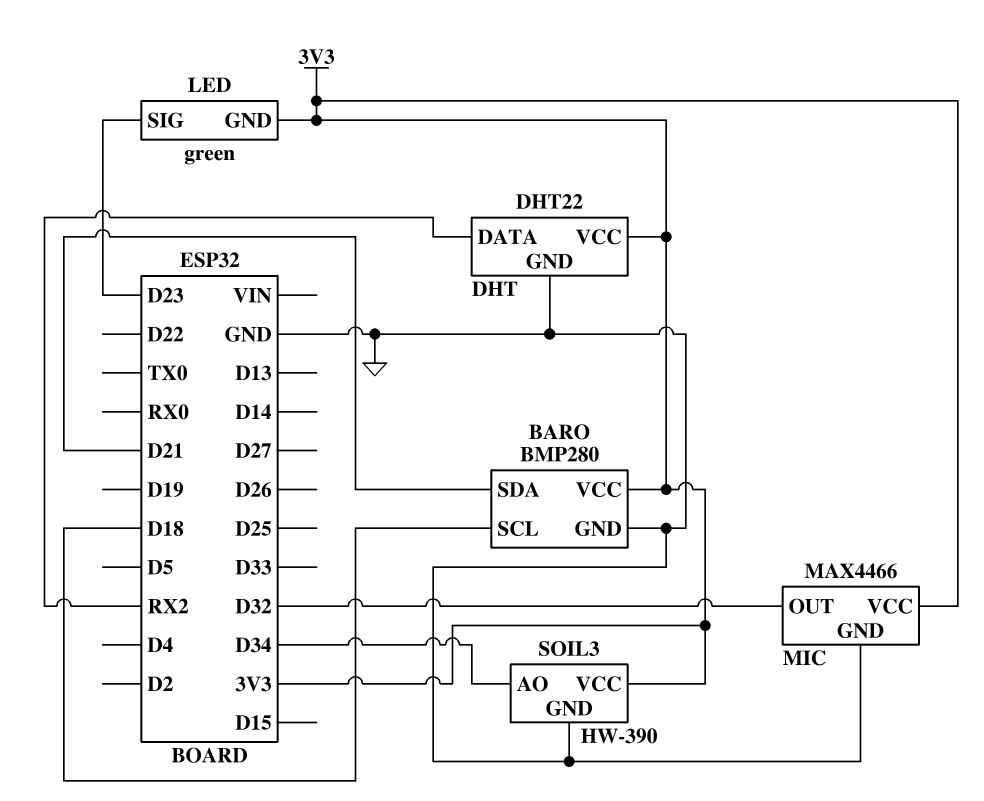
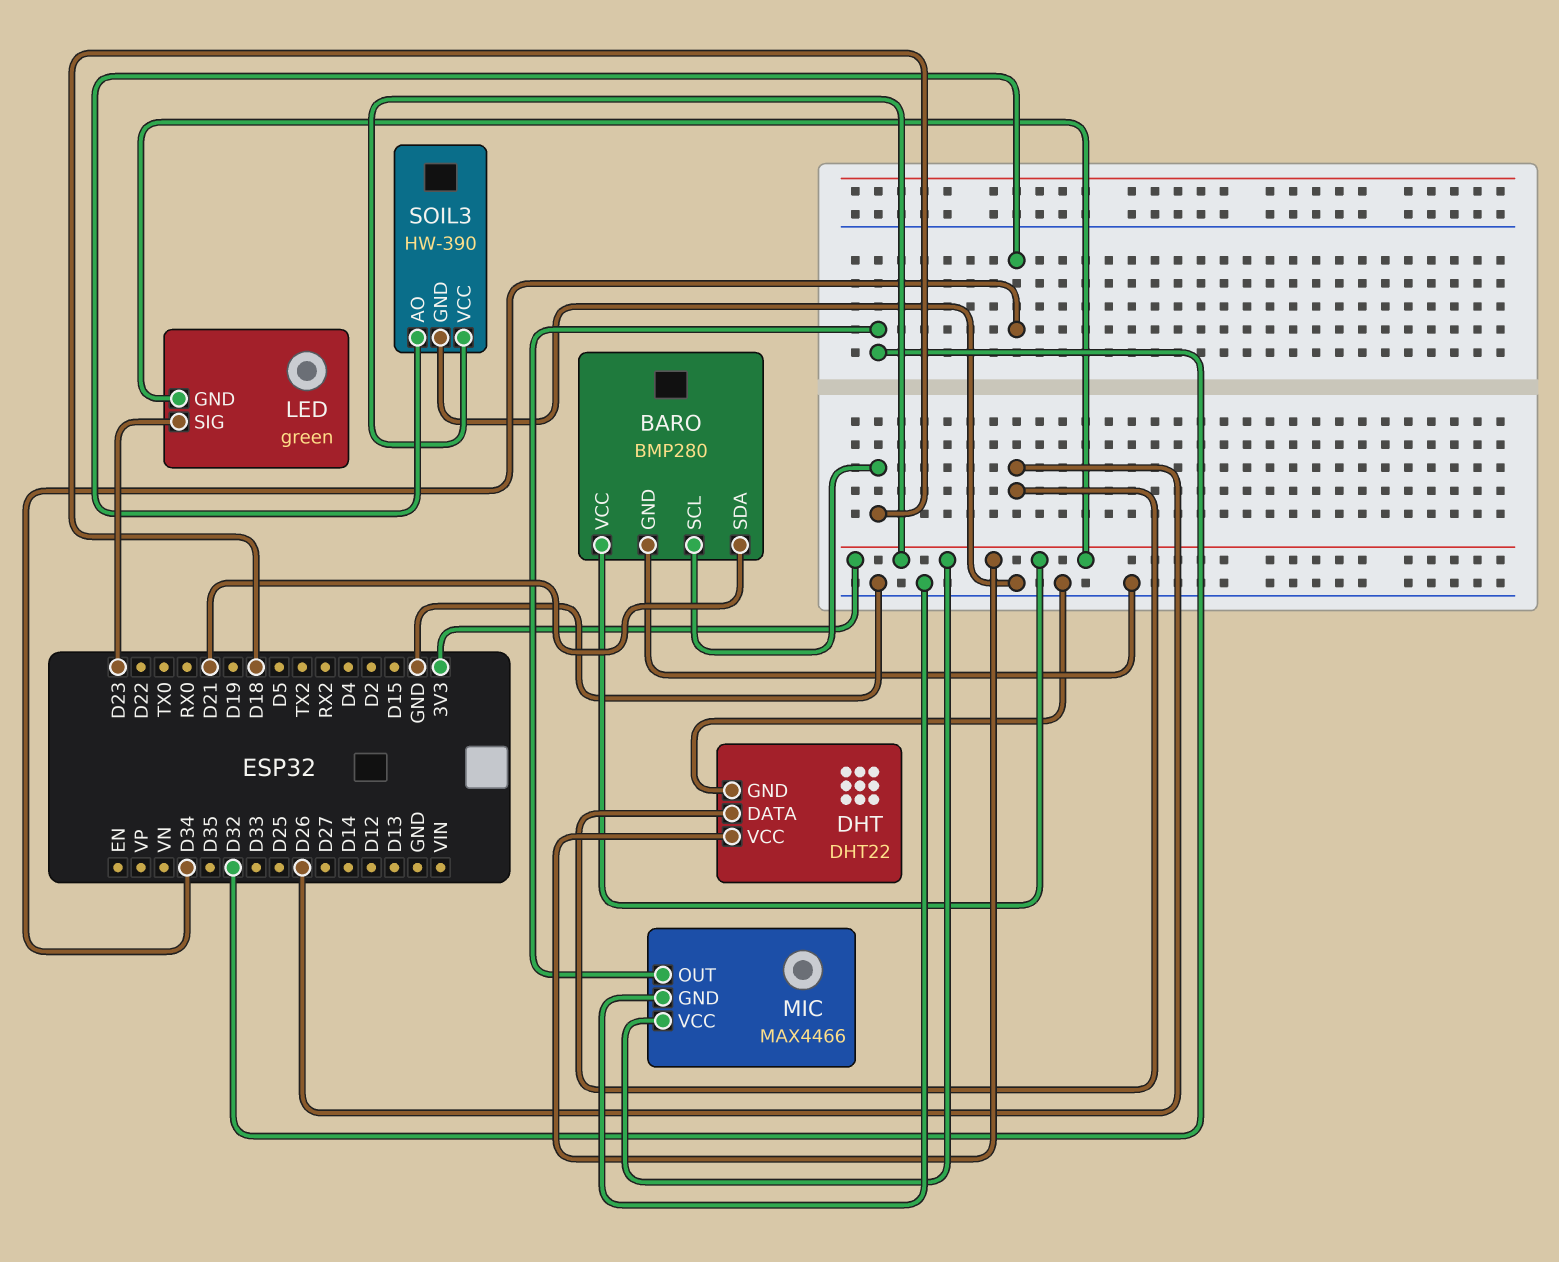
DHT pin DATA: RX2 -> D26

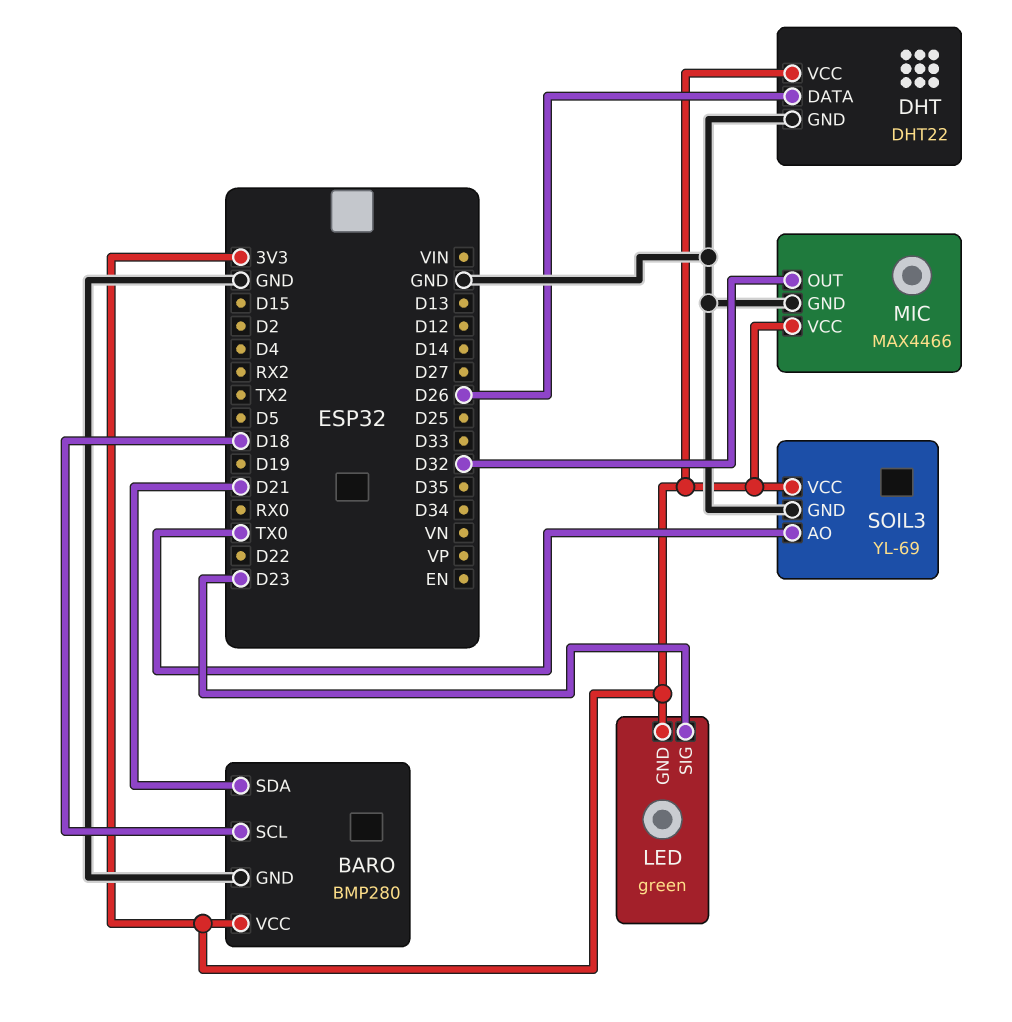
SOIL3: HW-390 -> YL-69
SOIL3 pin AO: D34 -> TX0

